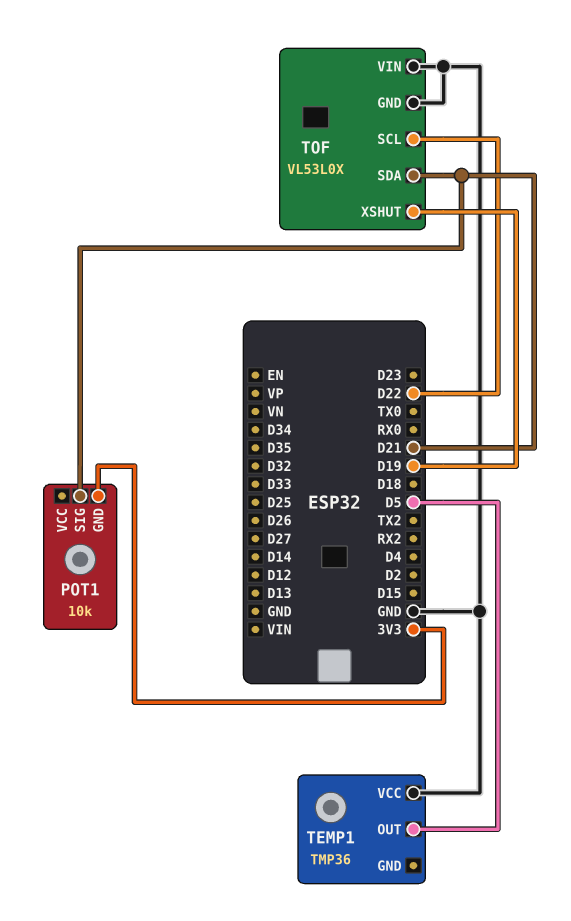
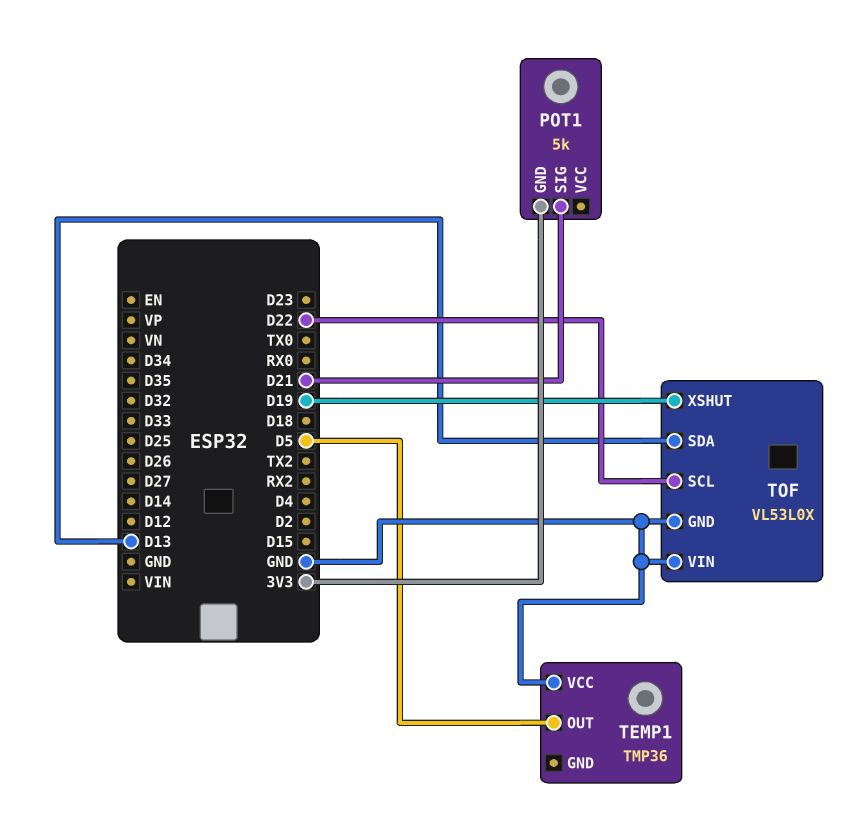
POT1: 10k -> 5k
TOF pin SDA: D21 -> D13

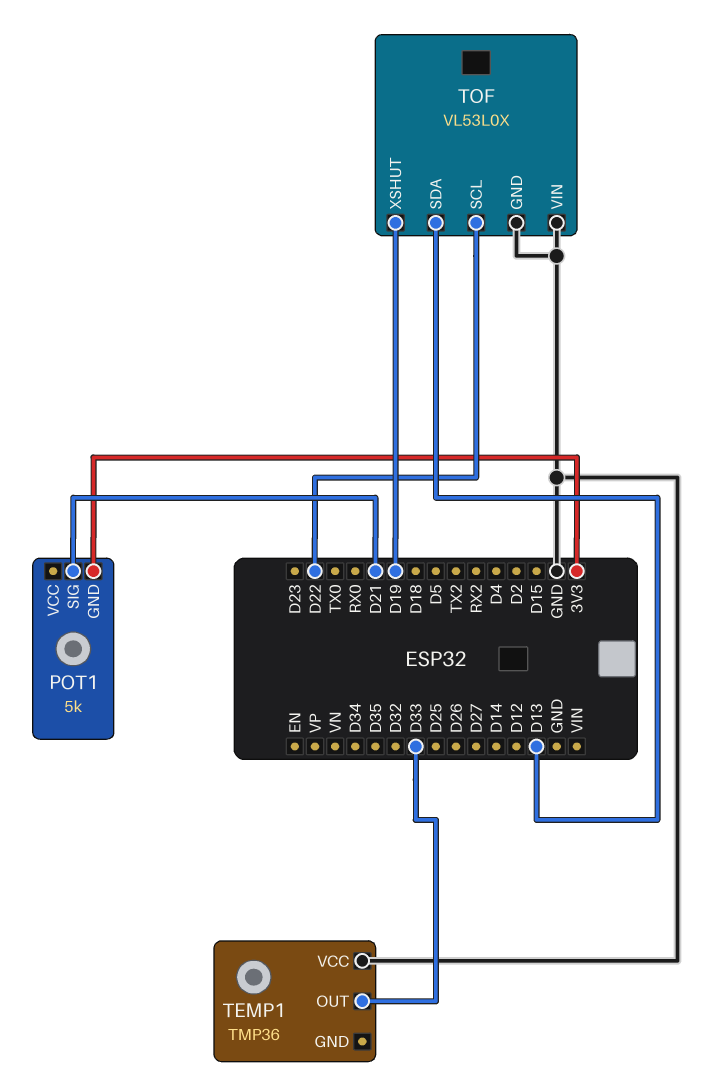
TEMP1 pin OUT: D5 -> D33

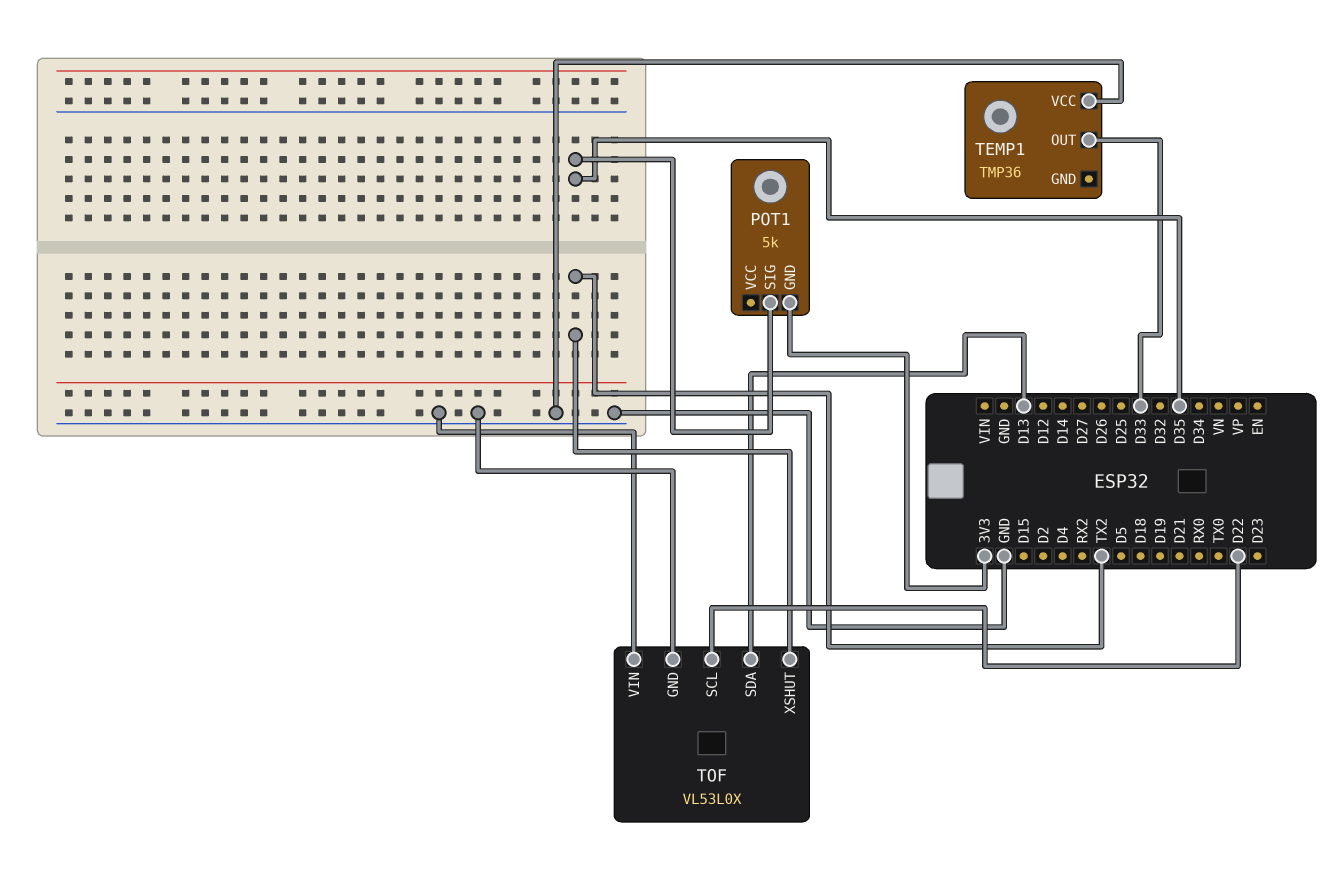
POT1 pin SIG: D21 -> D35
TOF pin XSHUT: D19 -> TX2

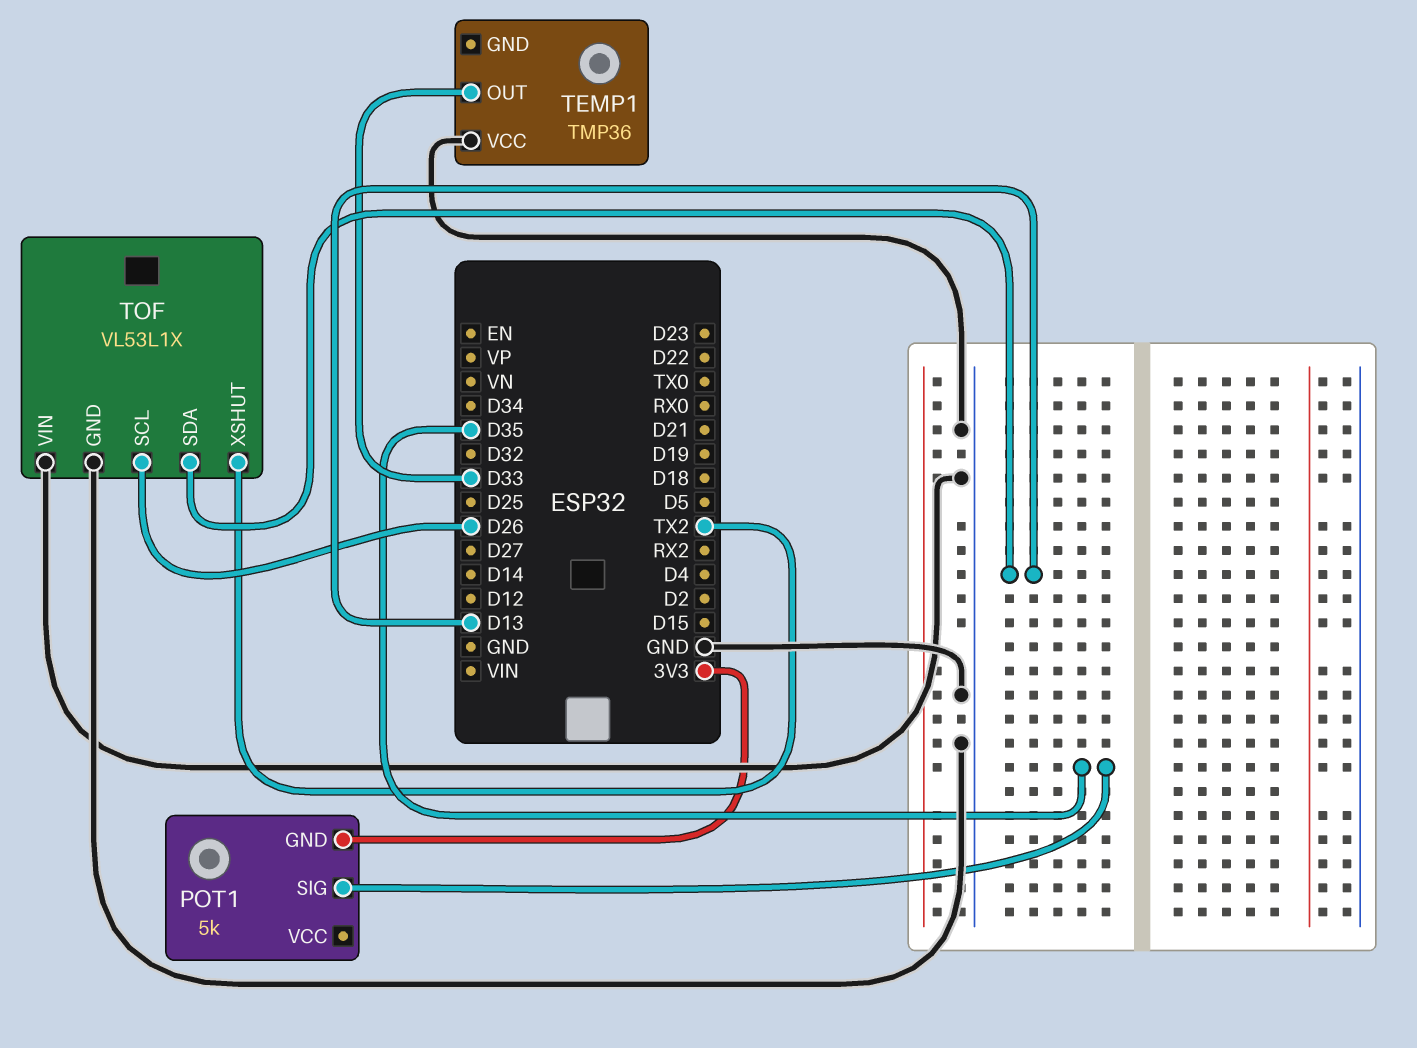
TOF: VL53L0X -> VL53L1X
TOF pin SCL: D22 -> D26

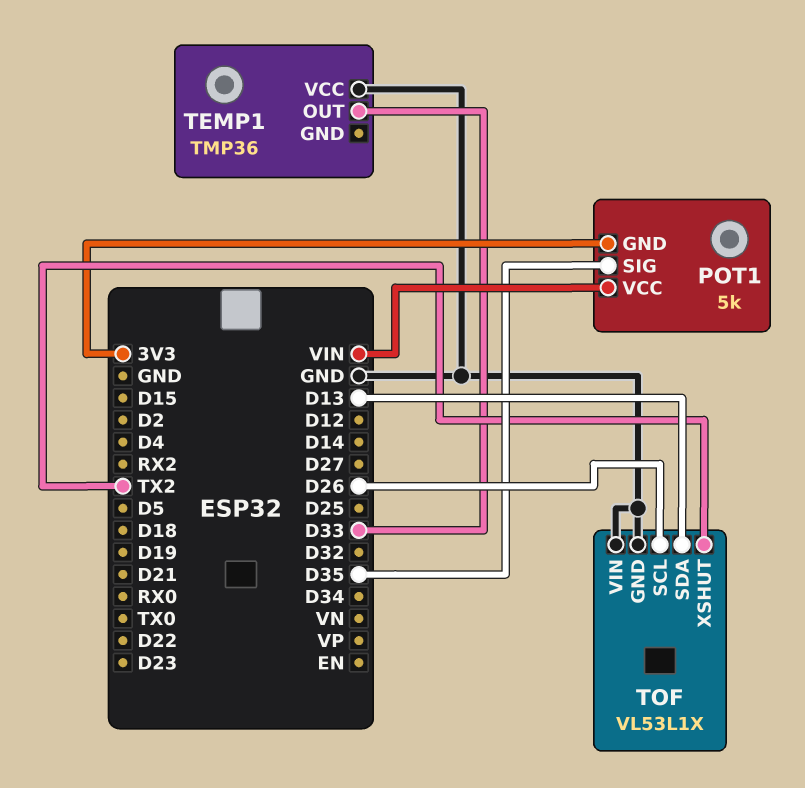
POT1 pin VCC: none -> VIN

